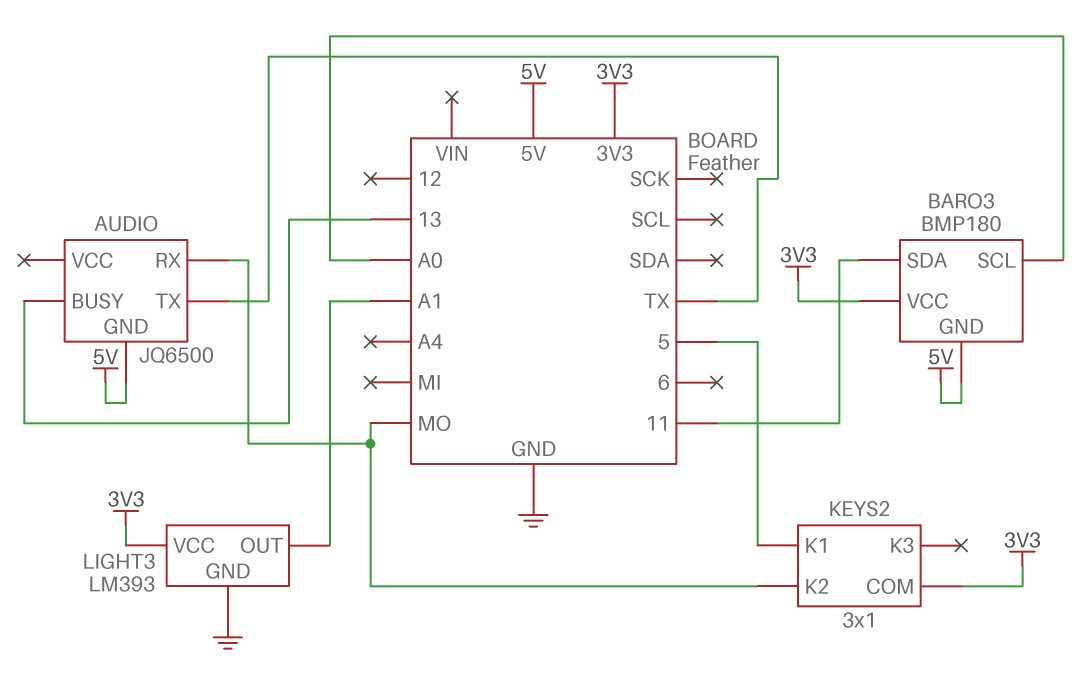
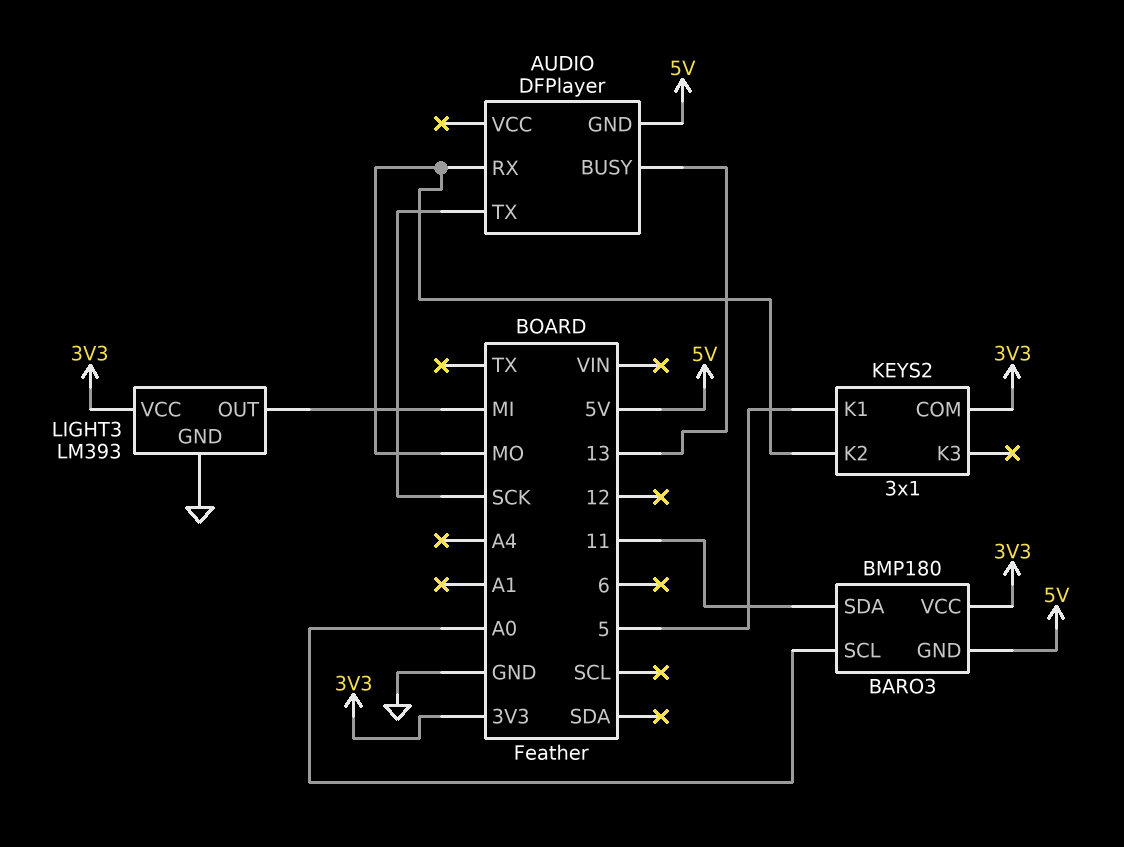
AUDIO: JQ6500 -> DFPlayer
AUDIO pin TX: TX -> SCK
LIGHT3 pin OUT: A1 -> MI

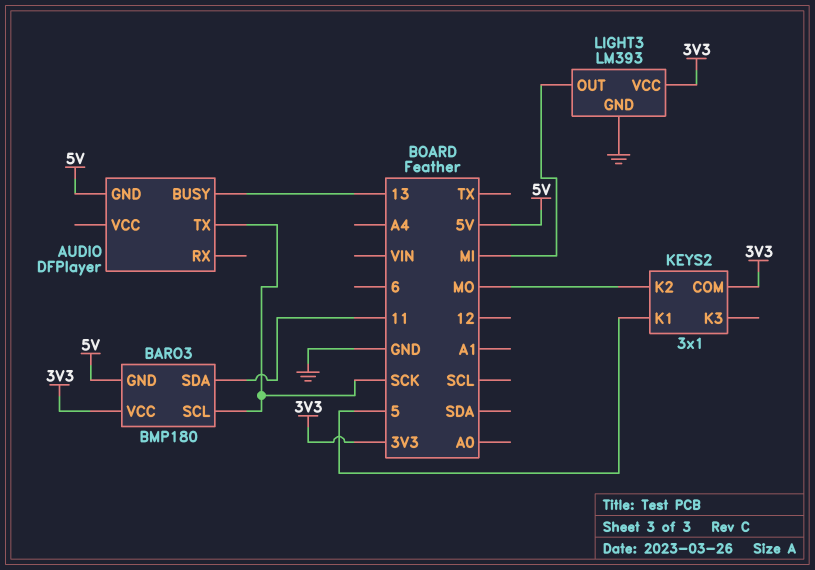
AUDIO pin RX: MO -> none
BARO3 pin SCL: A0 -> SCK

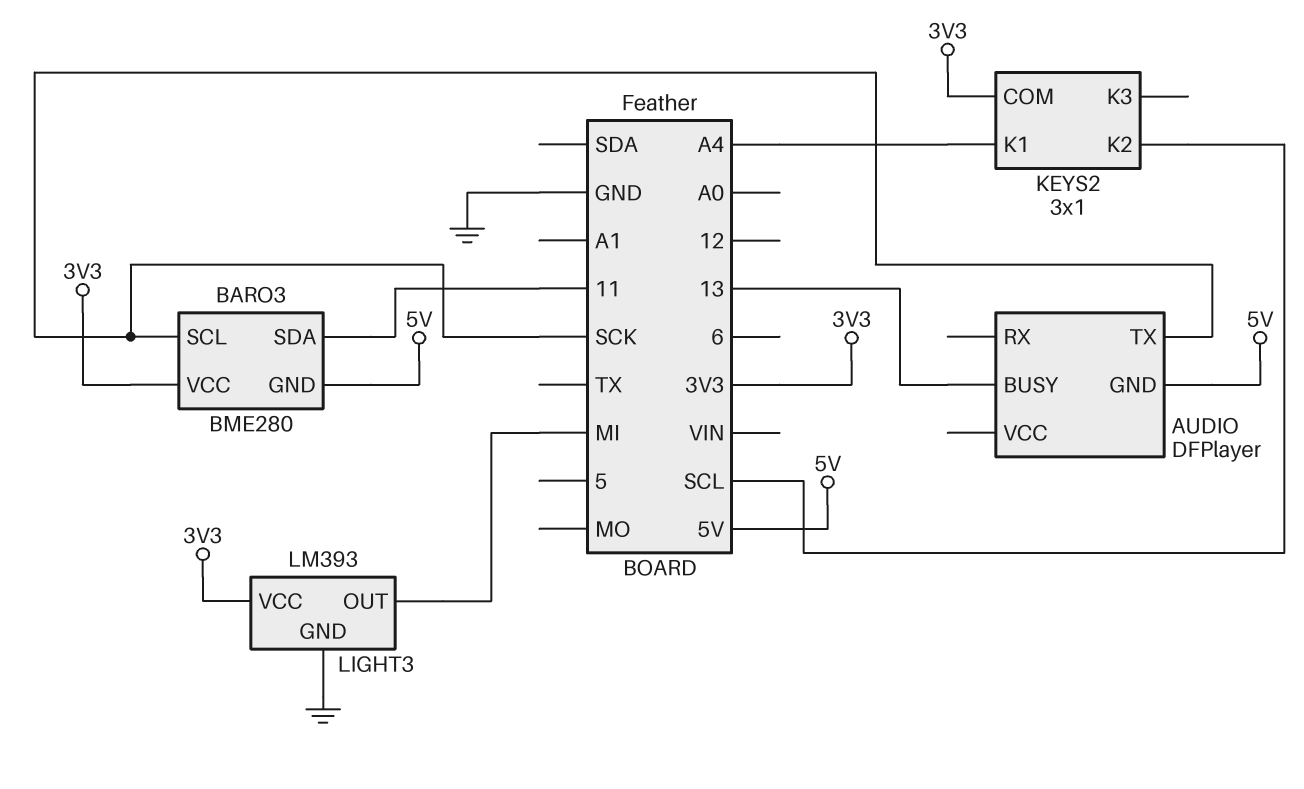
BARO3: BMP180 -> BME280
KEYS2 pin K1: 5 -> A4
KEYS2 pin K2: MO -> SCL

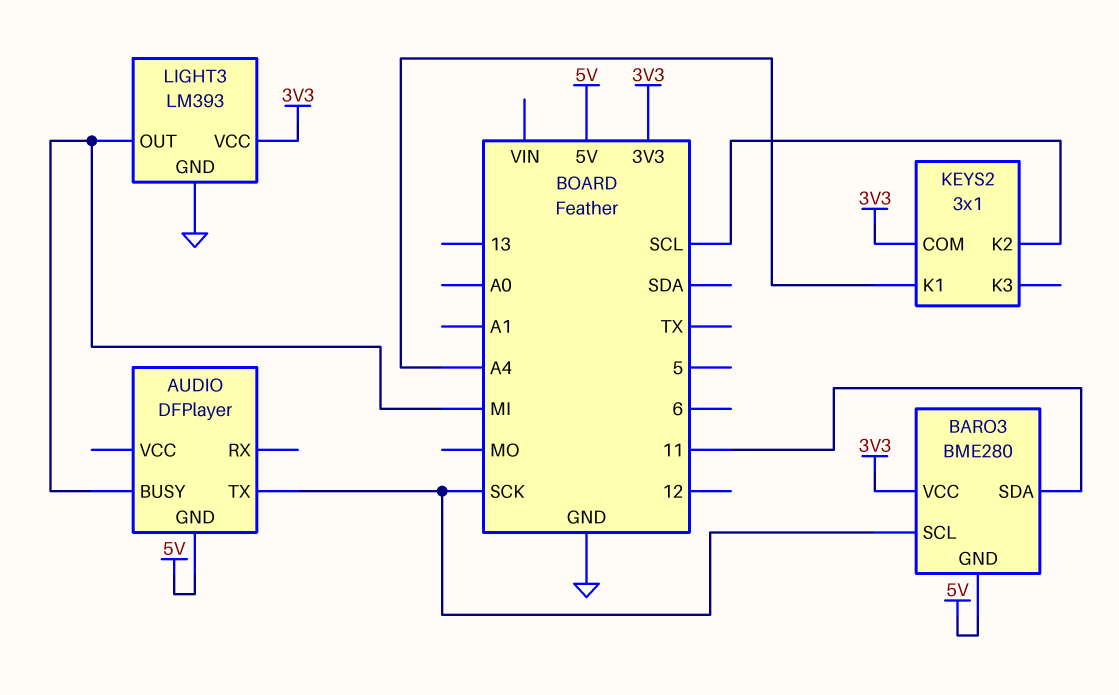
AUDIO pin BUSY: 13 -> MI

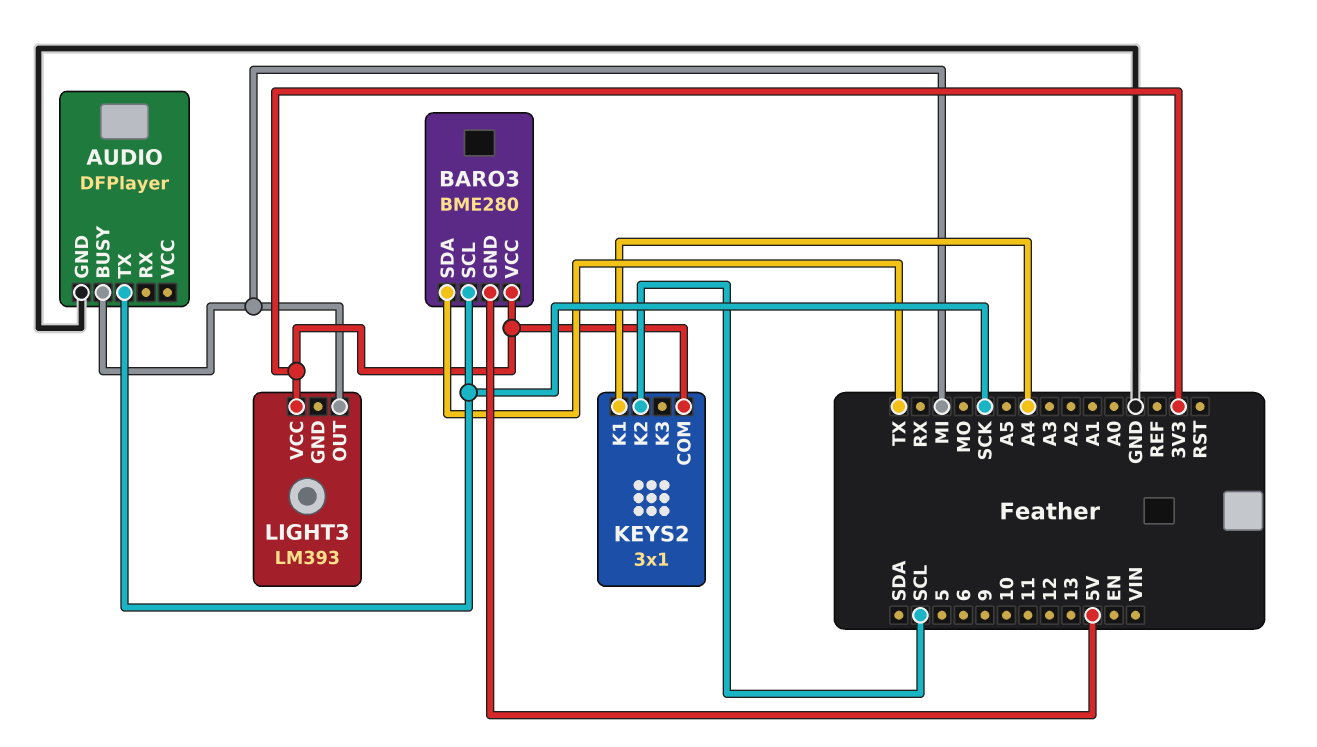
AUDIO pin GND: 5V -> GND
BARO3 pin SDA: 11 -> TX
LIGHT3 pin GND: GND -> none

